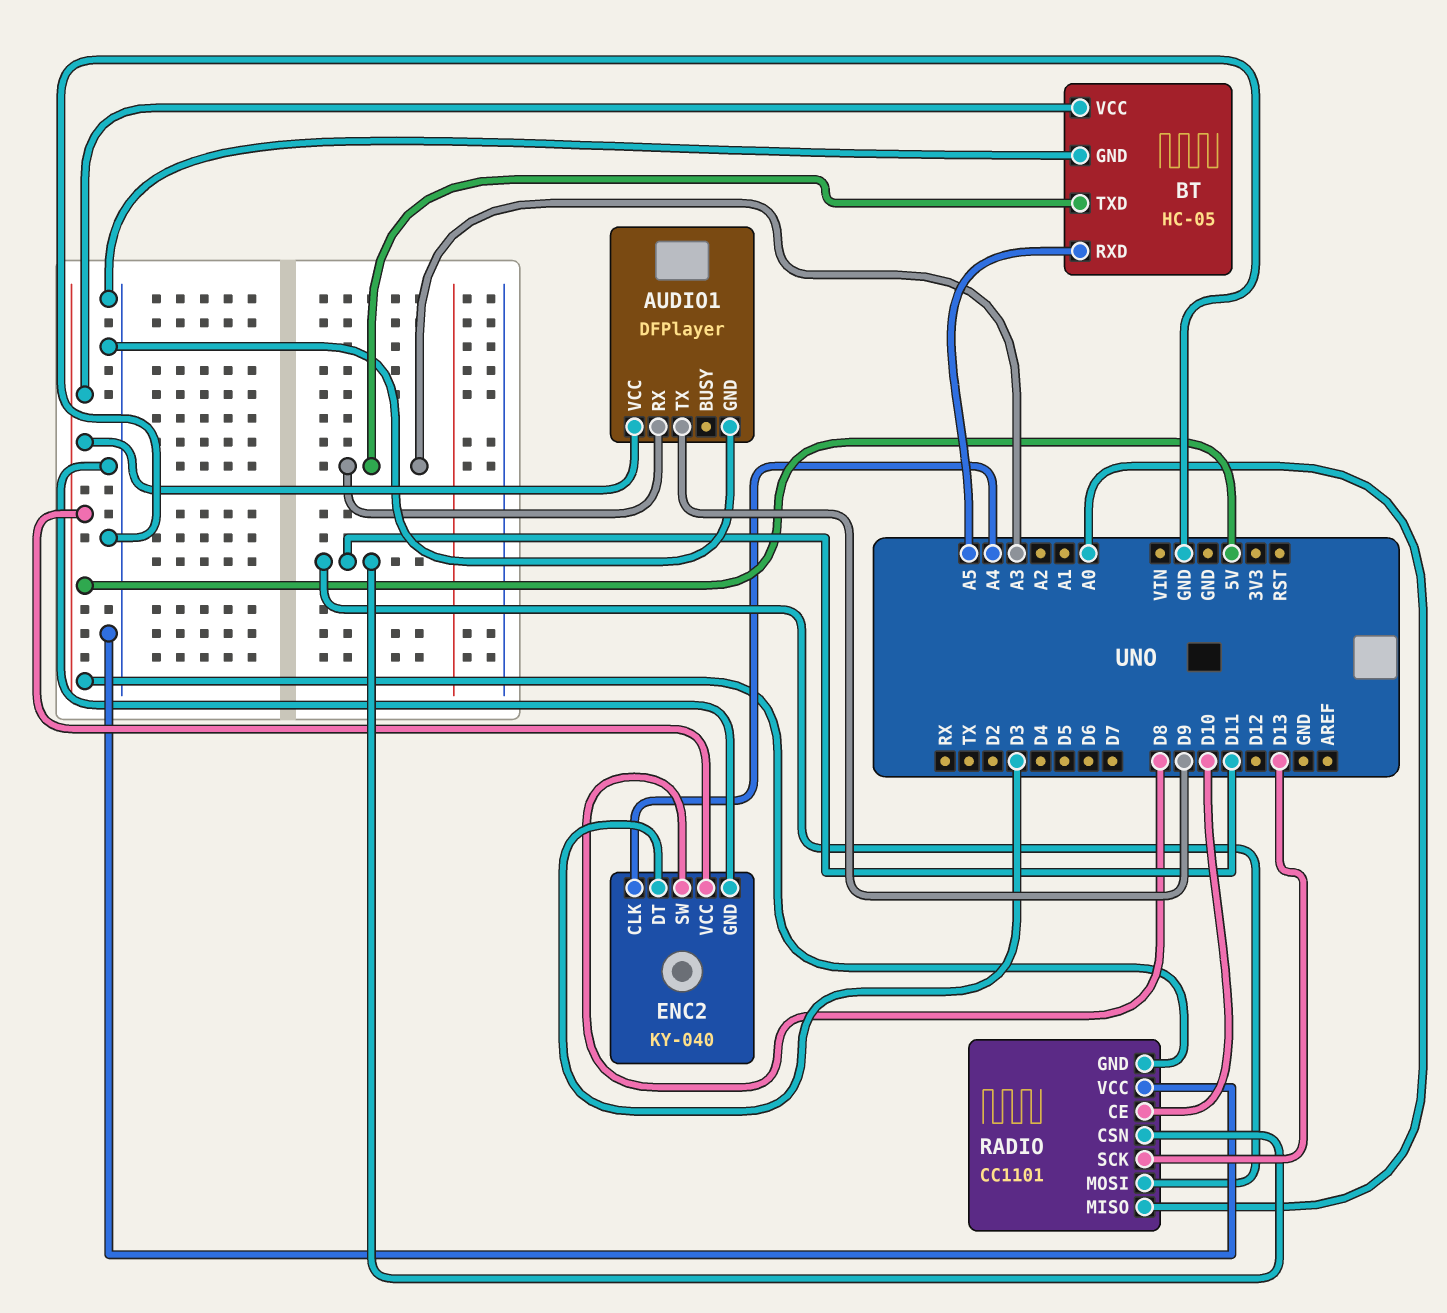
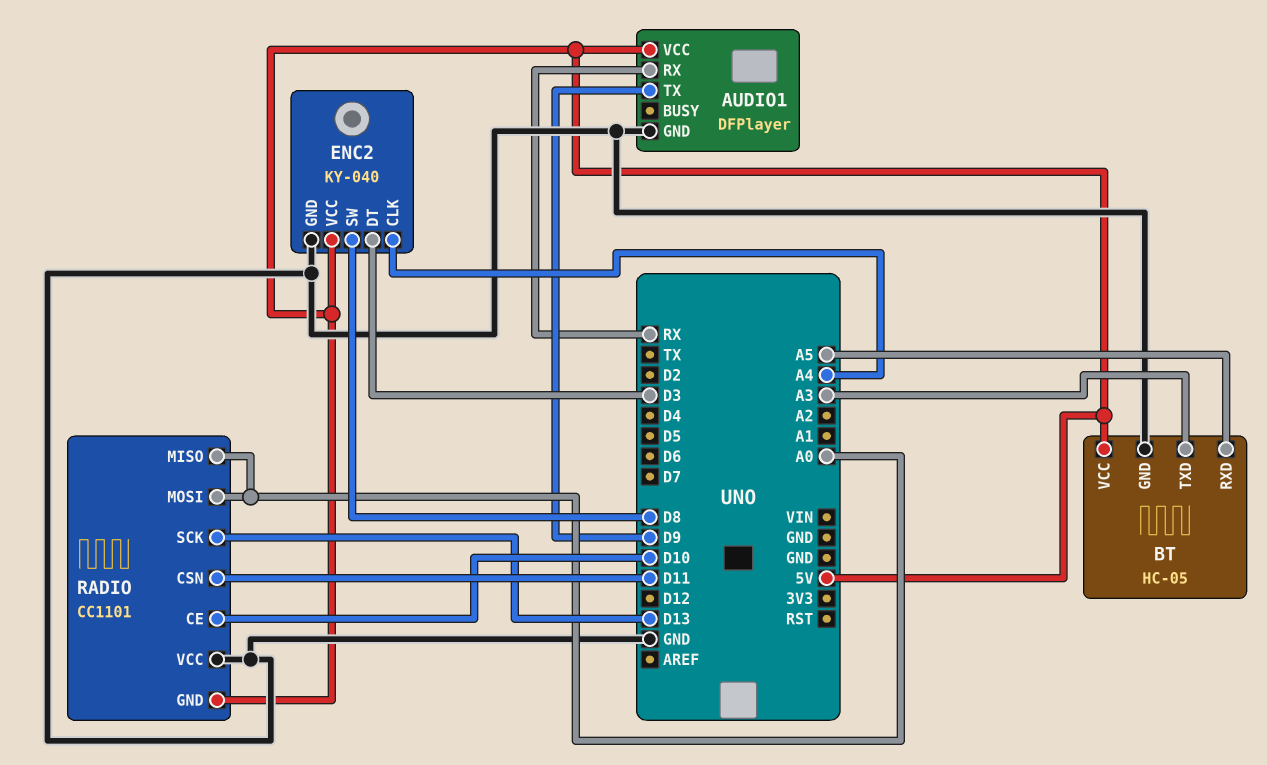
AUDIO1 pin RX: A3 -> RX
RADIO pin MOSI: D11 -> A0

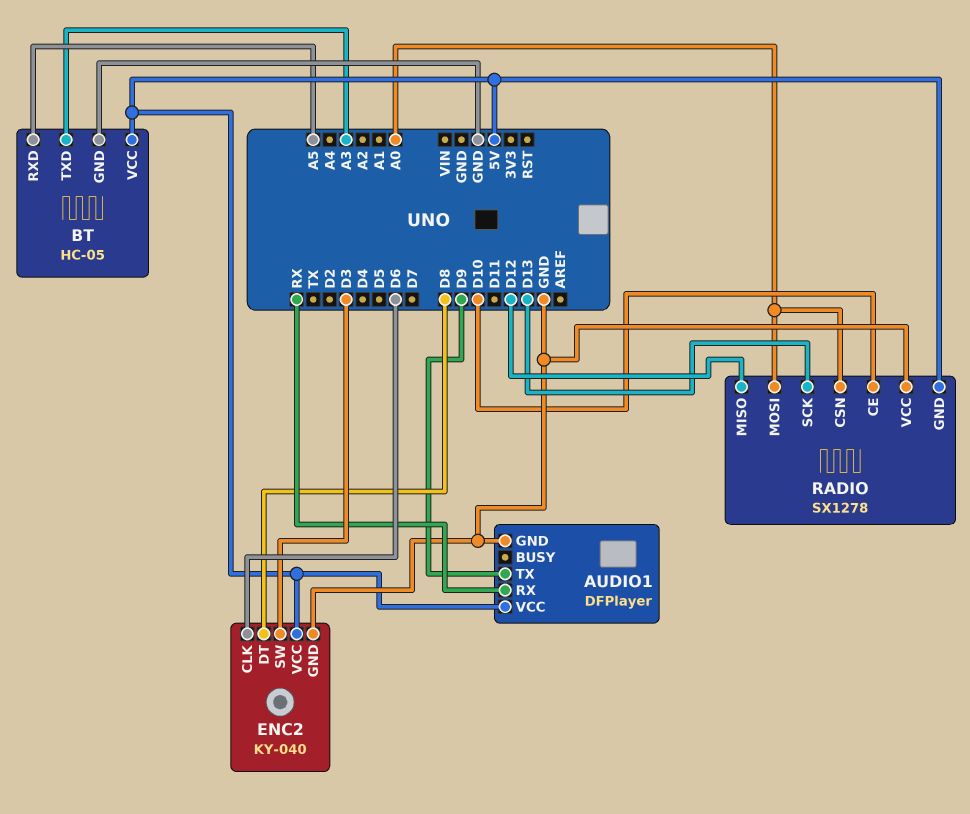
ENC2 pin CLK: A4 -> D6
ENC2 pin DT: D3 -> D8
ENC2 pin SW: D8 -> D3
RADIO: CC1101 -> SX1278
RADIO pin CSN: D11 -> A0
RADIO pin MISO: A0 -> D12

